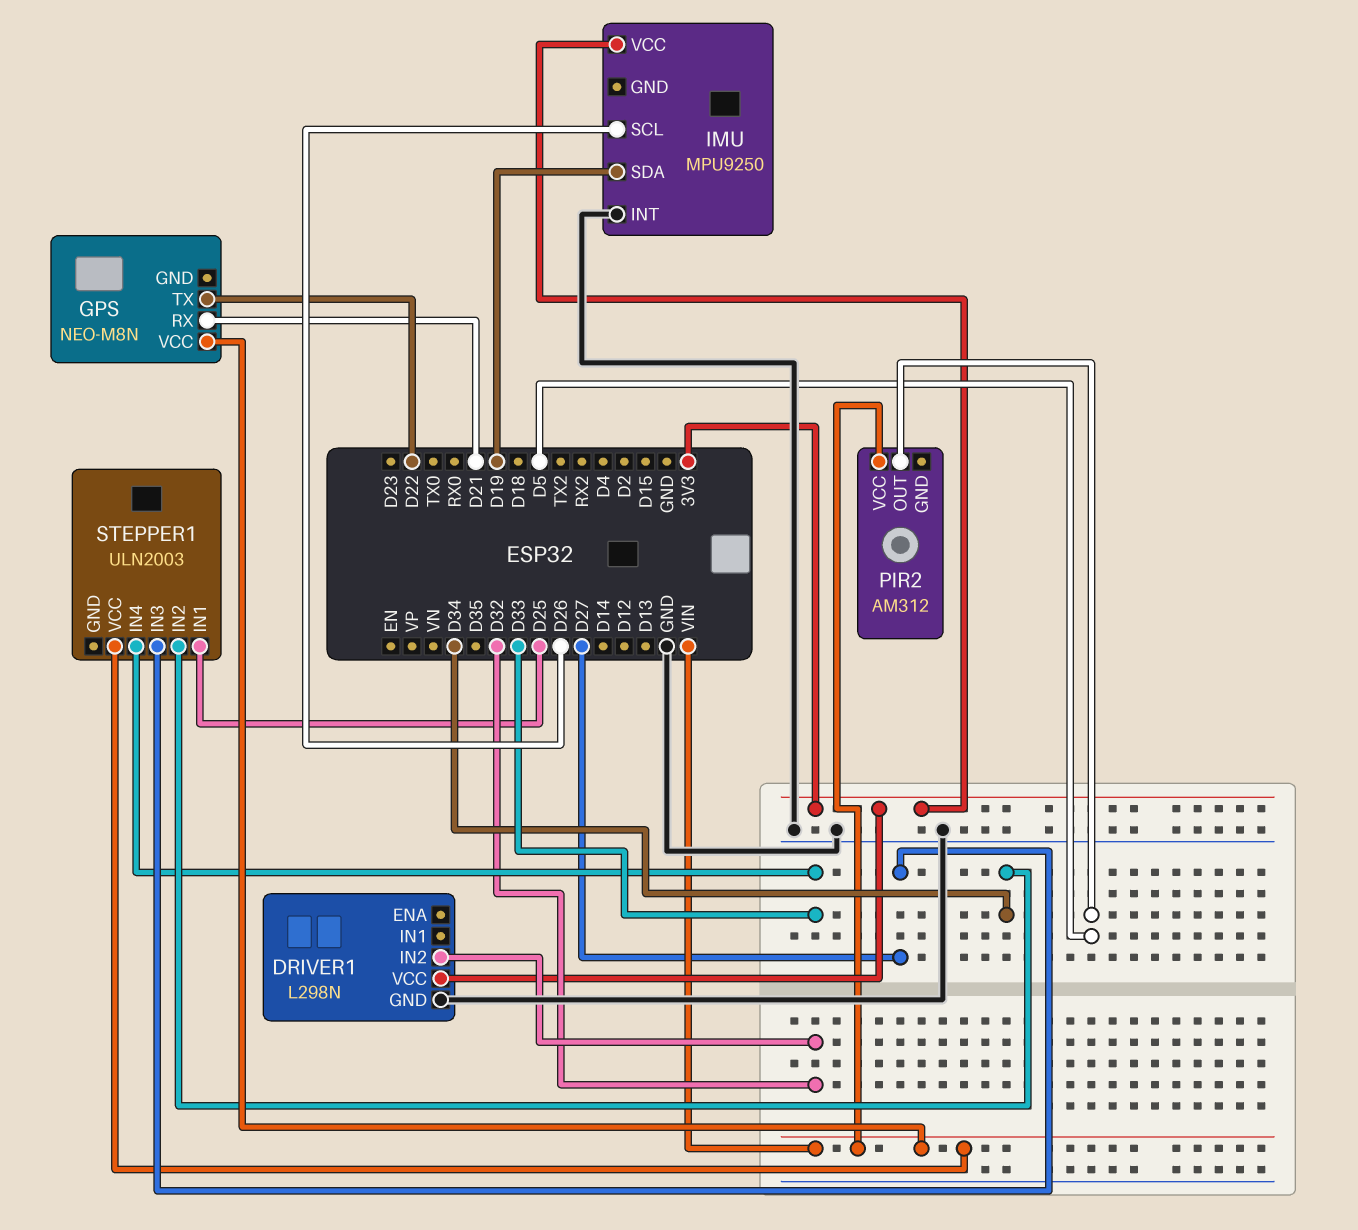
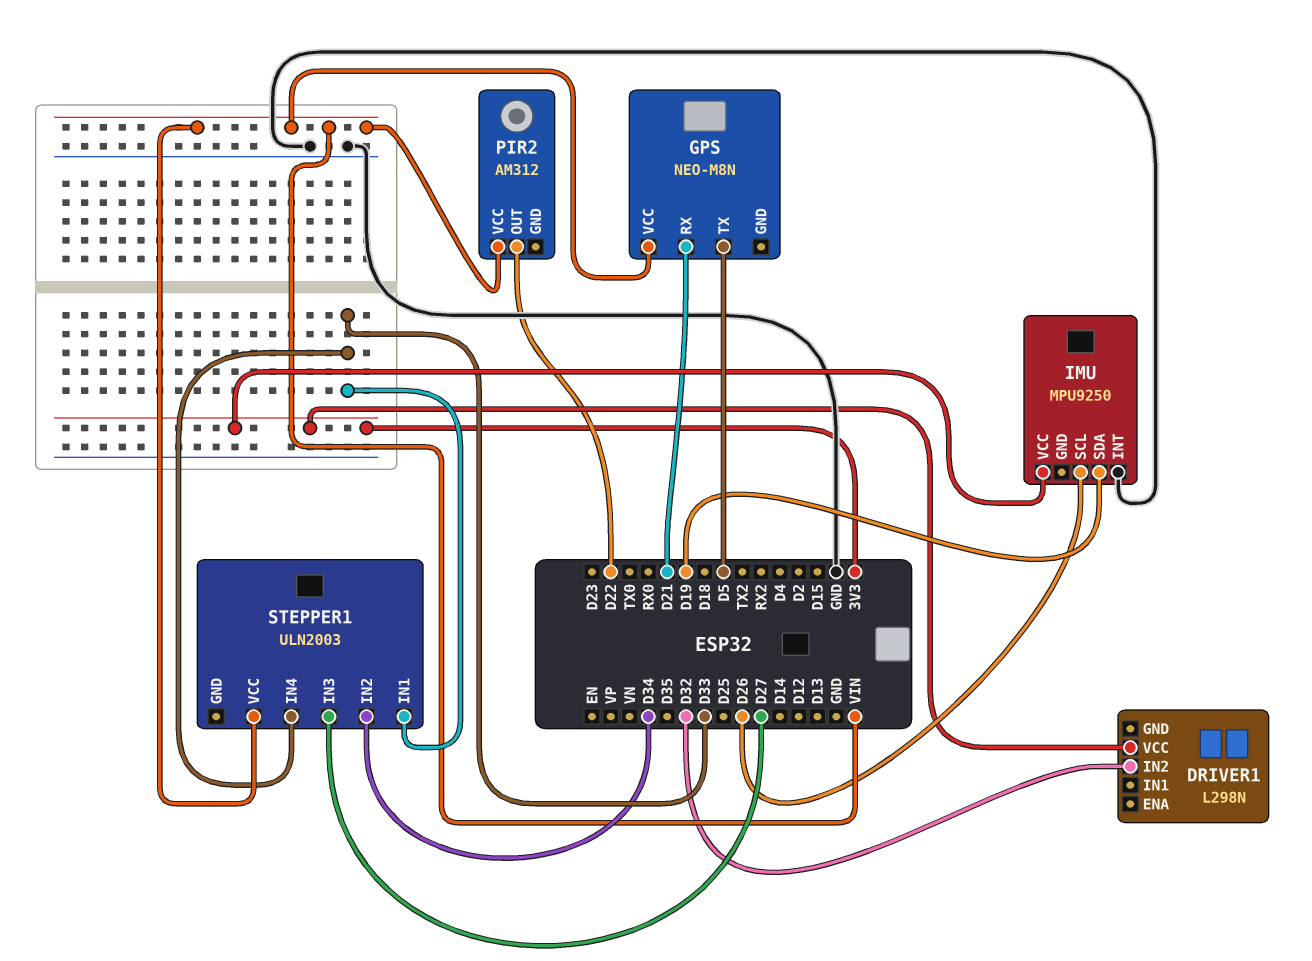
DRIVER1 pin GND: GND -> none
GPS pin TX: D22 -> D5
PIR2 pin OUT: D5 -> D22
STEPPER1 pin IN1: D25 -> D33

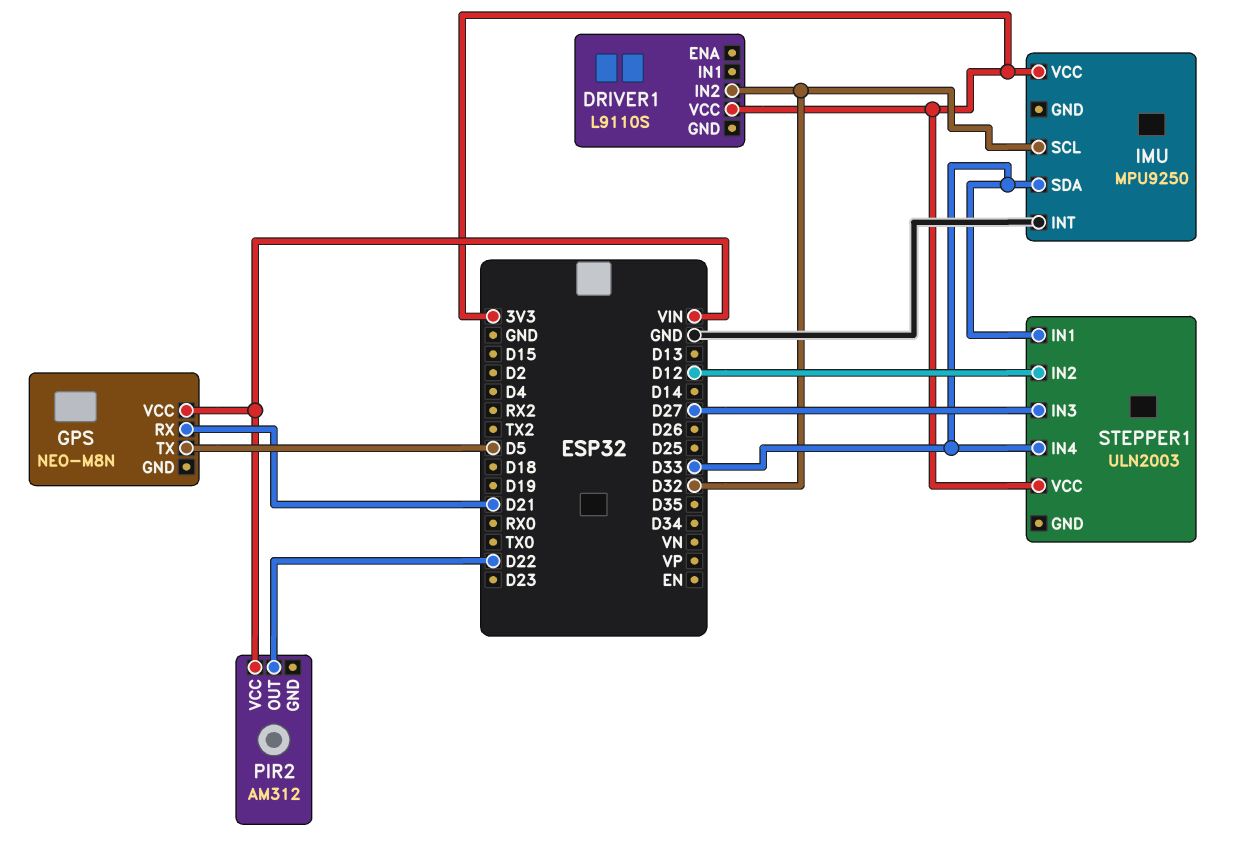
DRIVER1: L298N -> L9110S
IMU pin SCL: D26 -> D32
IMU pin SDA: D19 -> D33
STEPPER1 pin IN2: D34 -> D12
STEPPER1 pin VCC: VIN -> 3V3

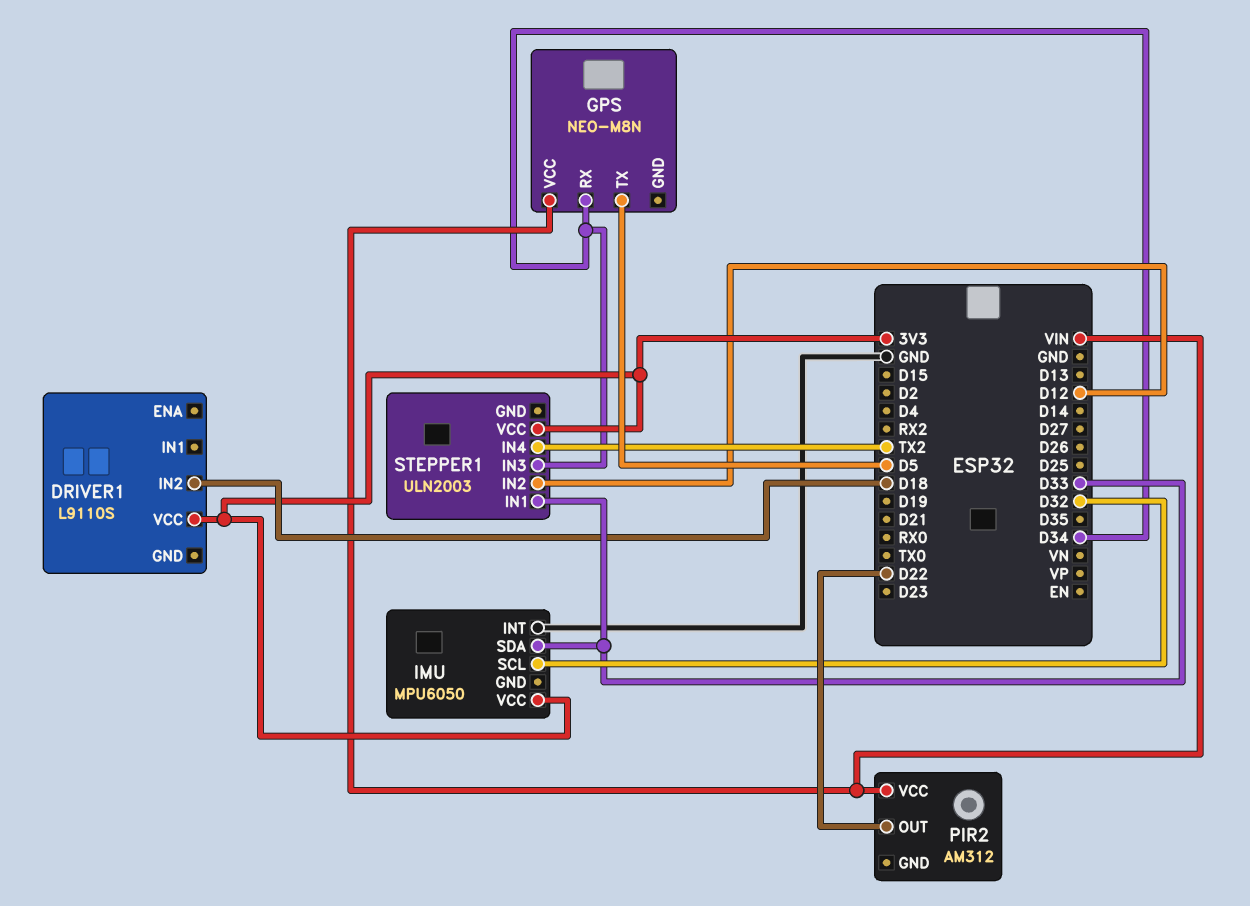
DRIVER1 pin IN2: D32 -> D18
GPS pin RX: D21 -> D34
IMU: MPU9250 -> MPU6050
STEPPER1 pin IN3: D27 -> D34
STEPPER1 pin IN4: D33 -> TX2

